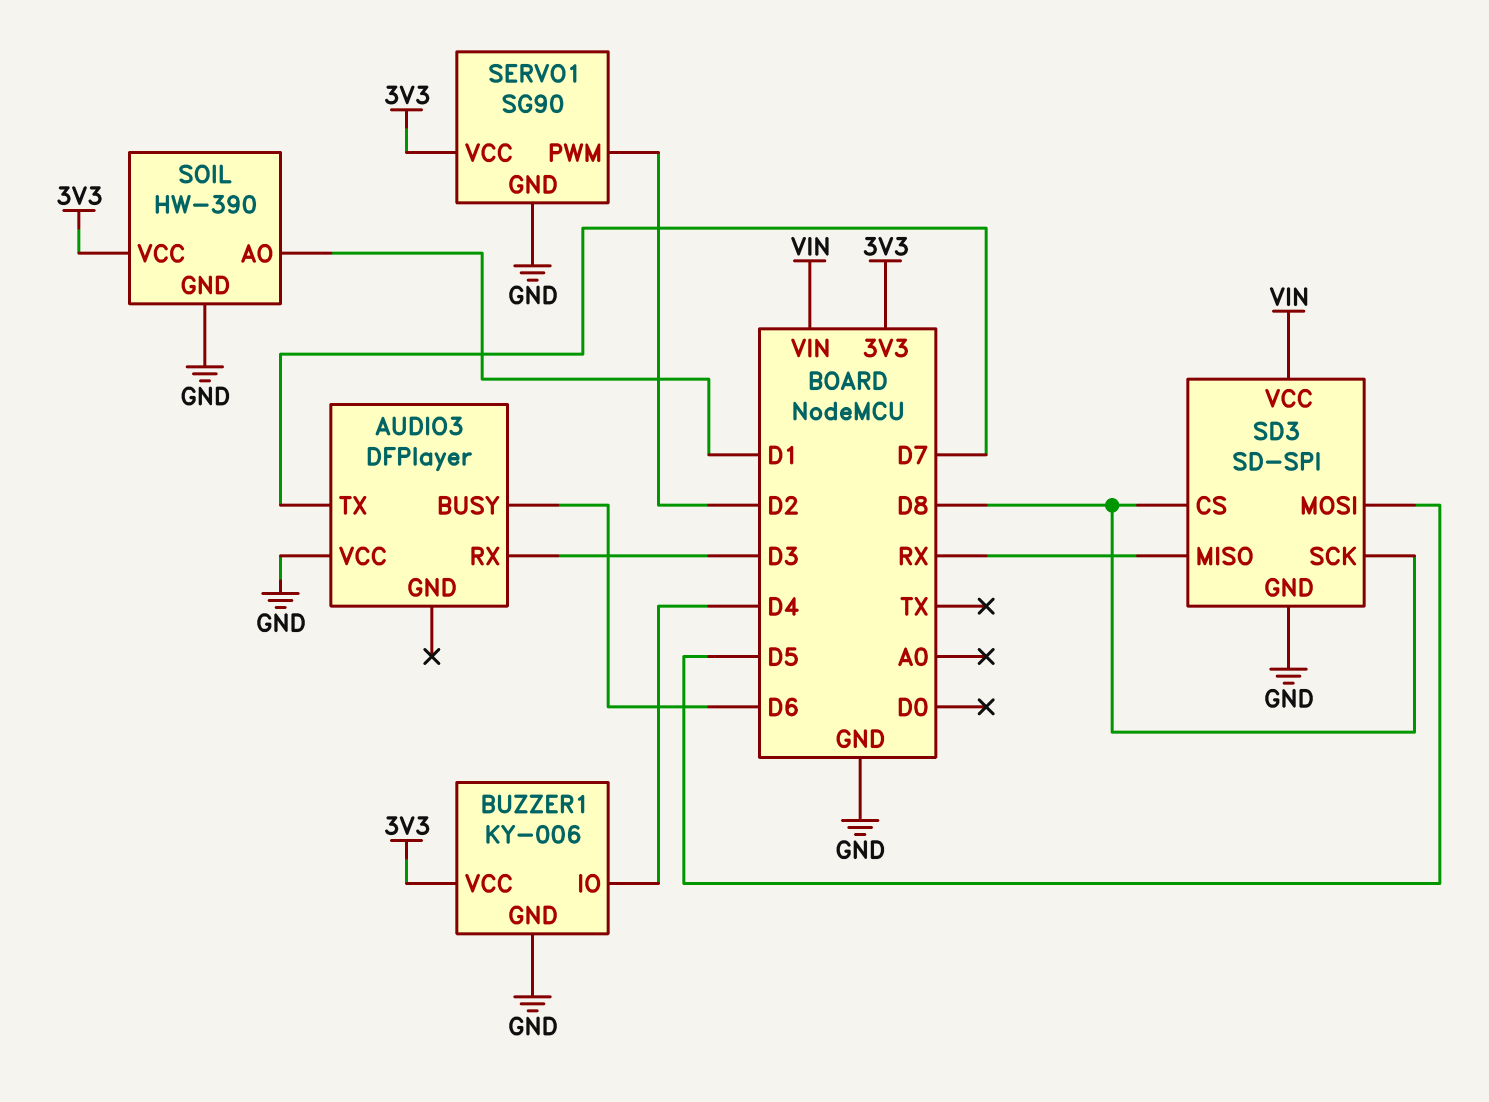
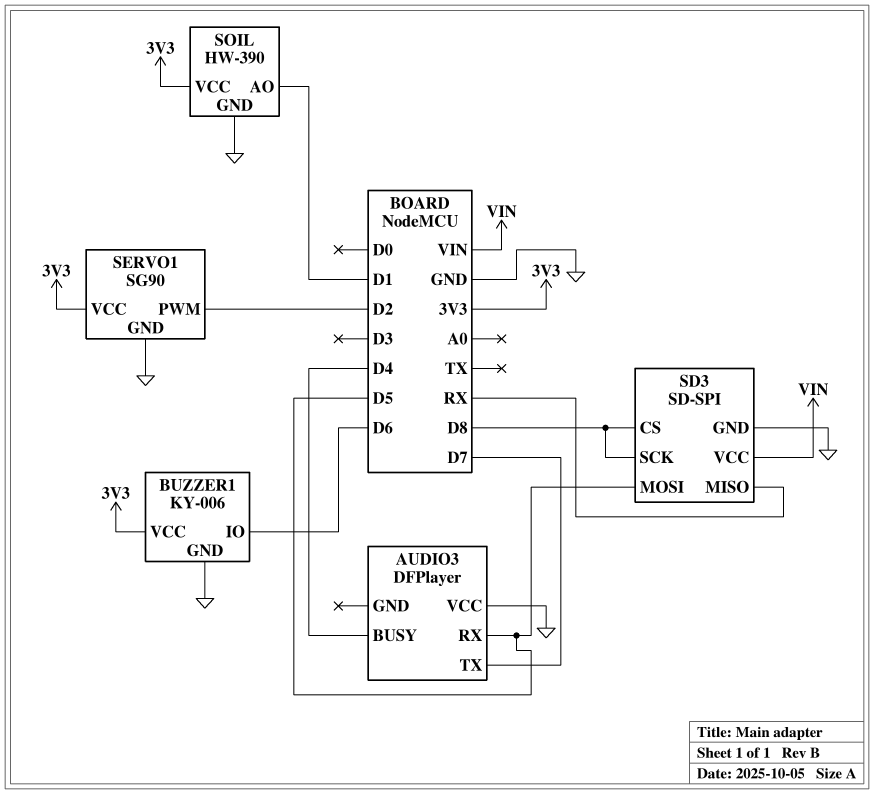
AUDIO3 pin BUSY: D6 -> D4
AUDIO3 pin RX: D3 -> D5
BUZZER1 pin IO: D4 -> D6

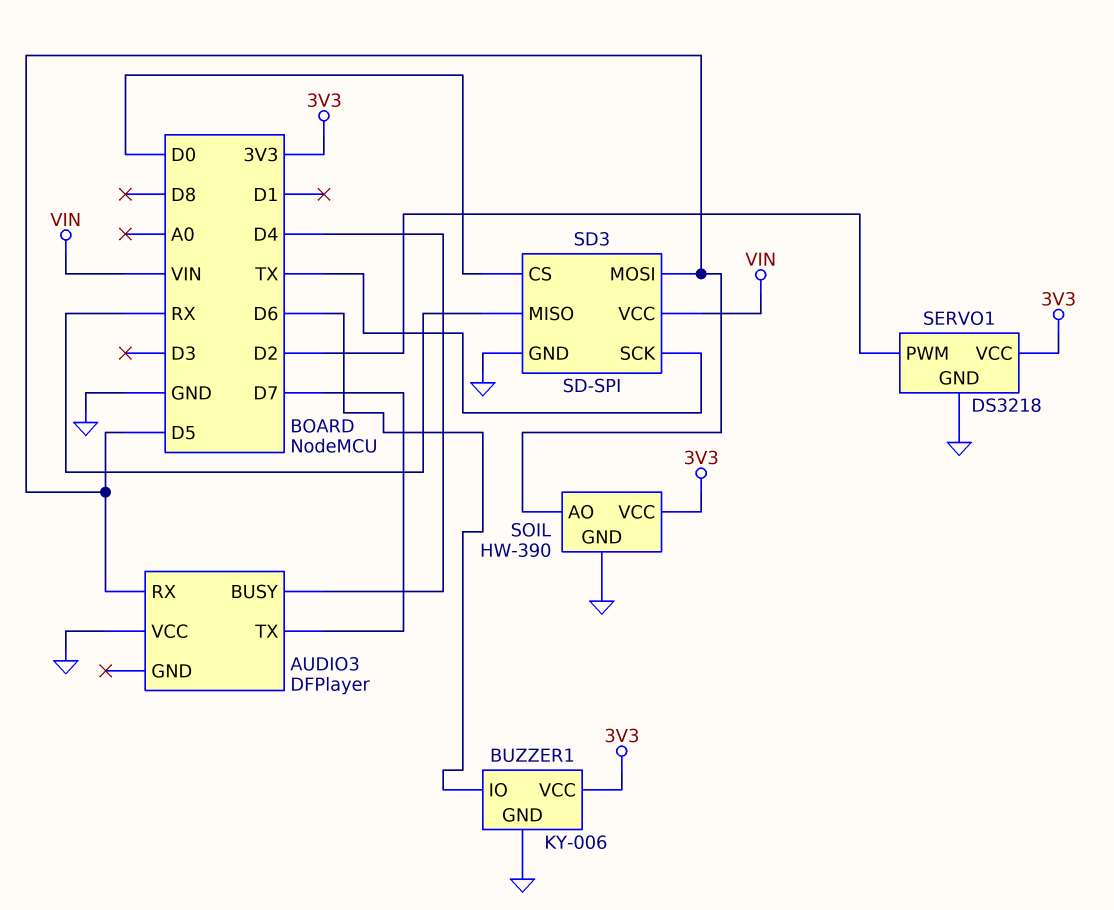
SD3 pin CS: D8 -> D0
SD3 pin SCK: D8 -> TX
SERVO1: SG90 -> DS3218
SOIL pin AO: D1 -> D5

